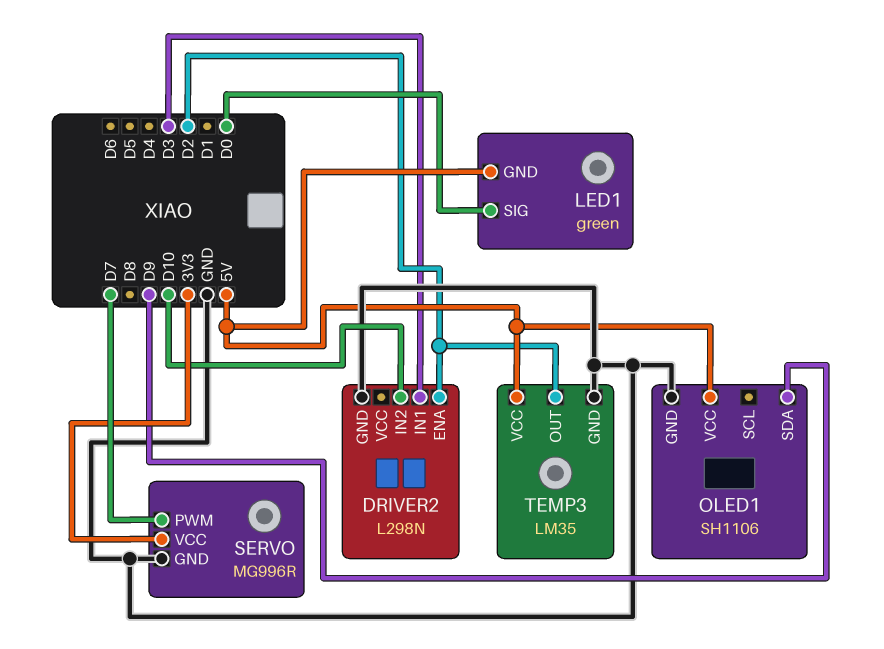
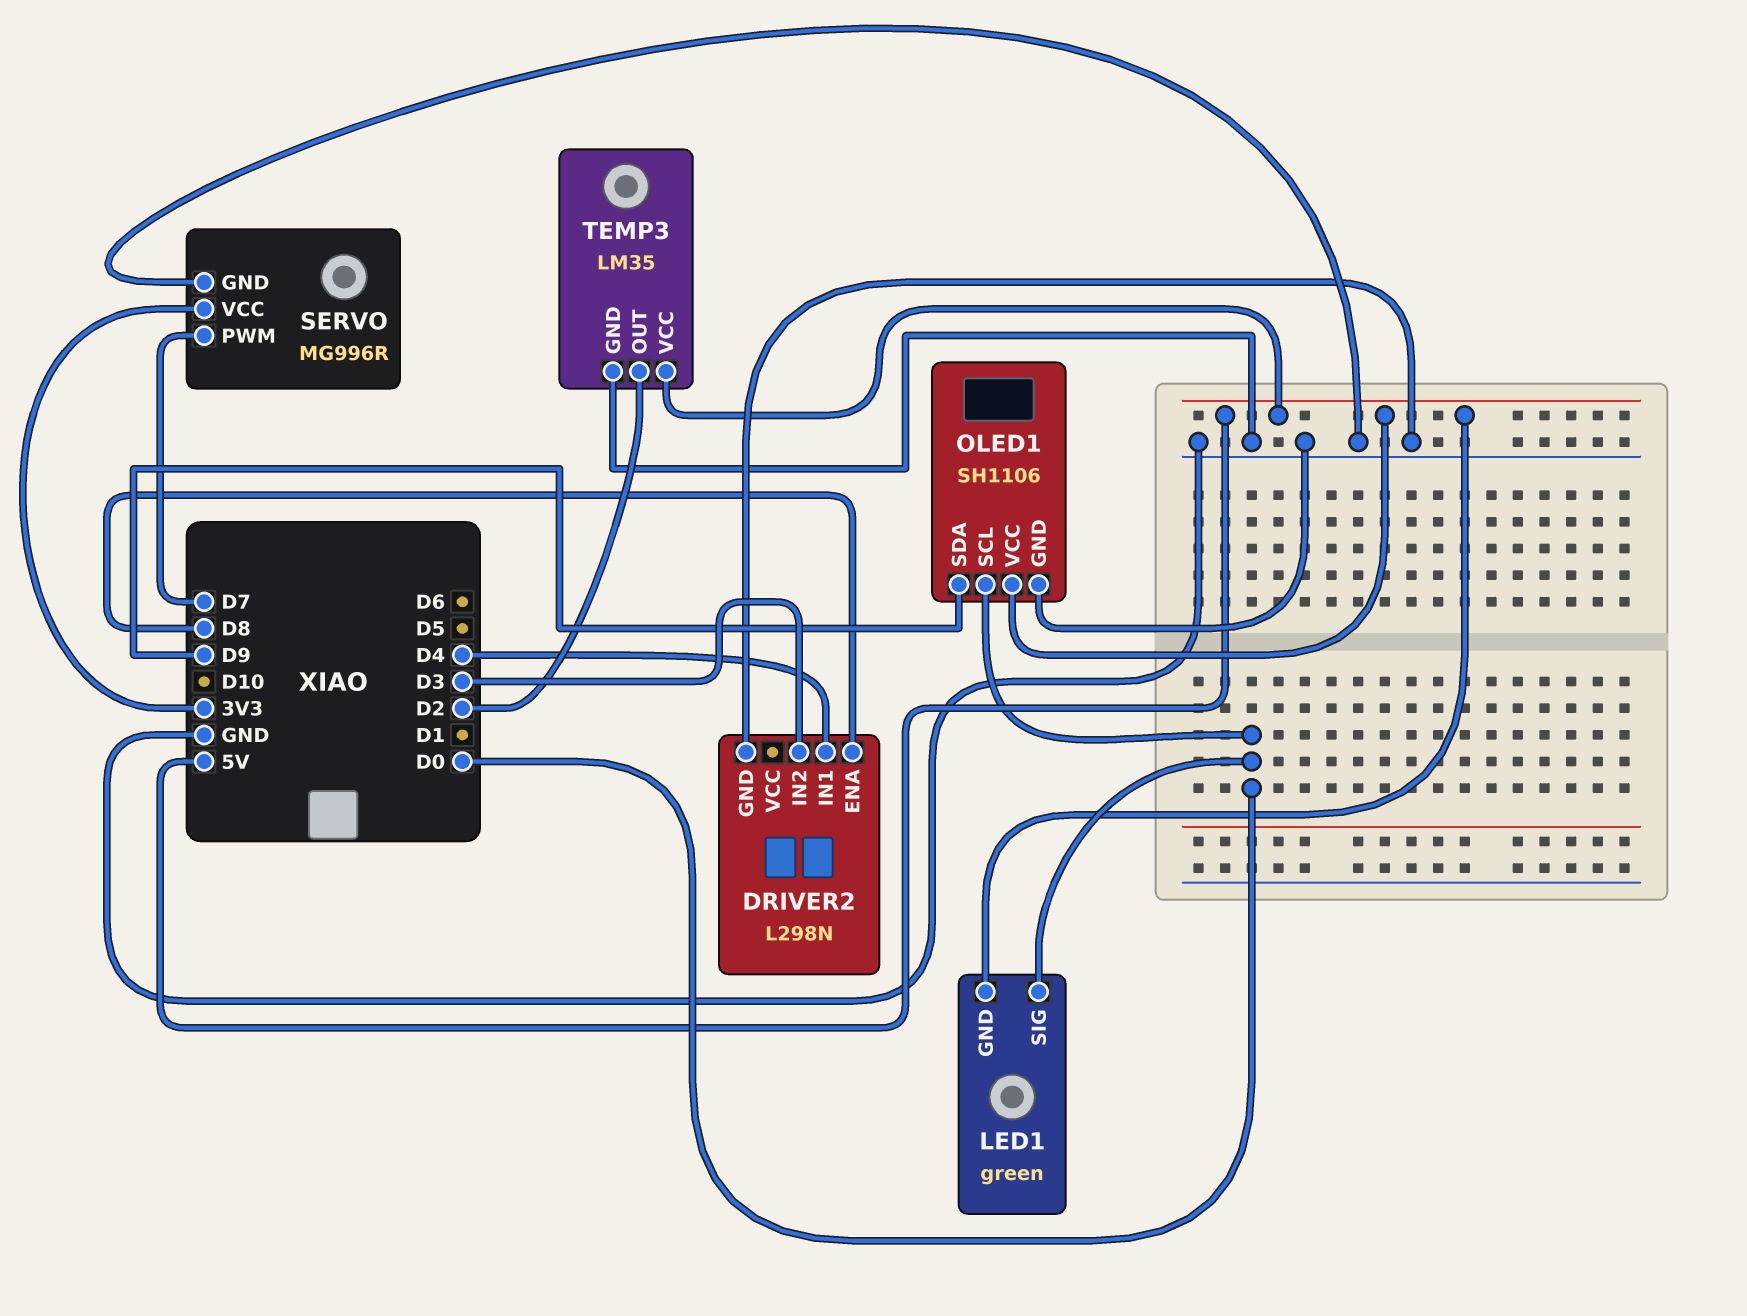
DRIVER2 pin ENA: D2 -> D8
DRIVER2 pin IN1: D3 -> D4
DRIVER2 pin IN2: D10 -> D3
OLED1 pin SCL: none -> D0

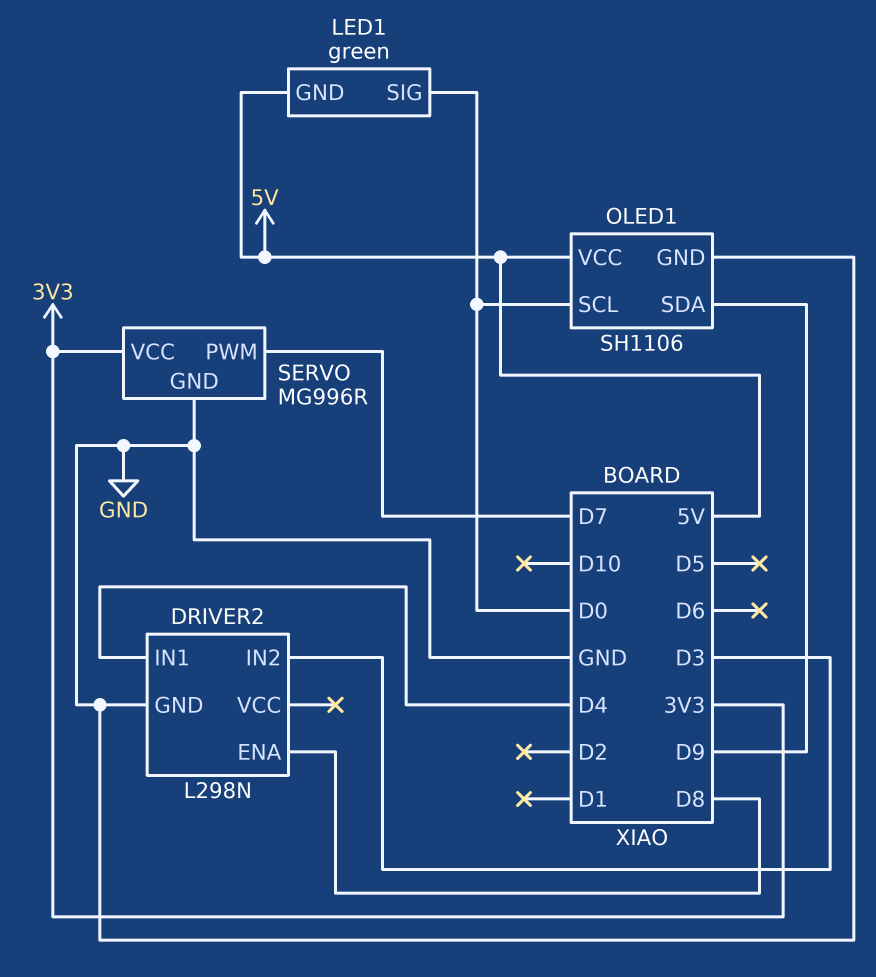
TEMP3: LM35 -> none
TEMP3 pin GND: GND -> none
TEMP3 pin OUT: D2 -> none
TEMP3 pin VCC: 5V -> none

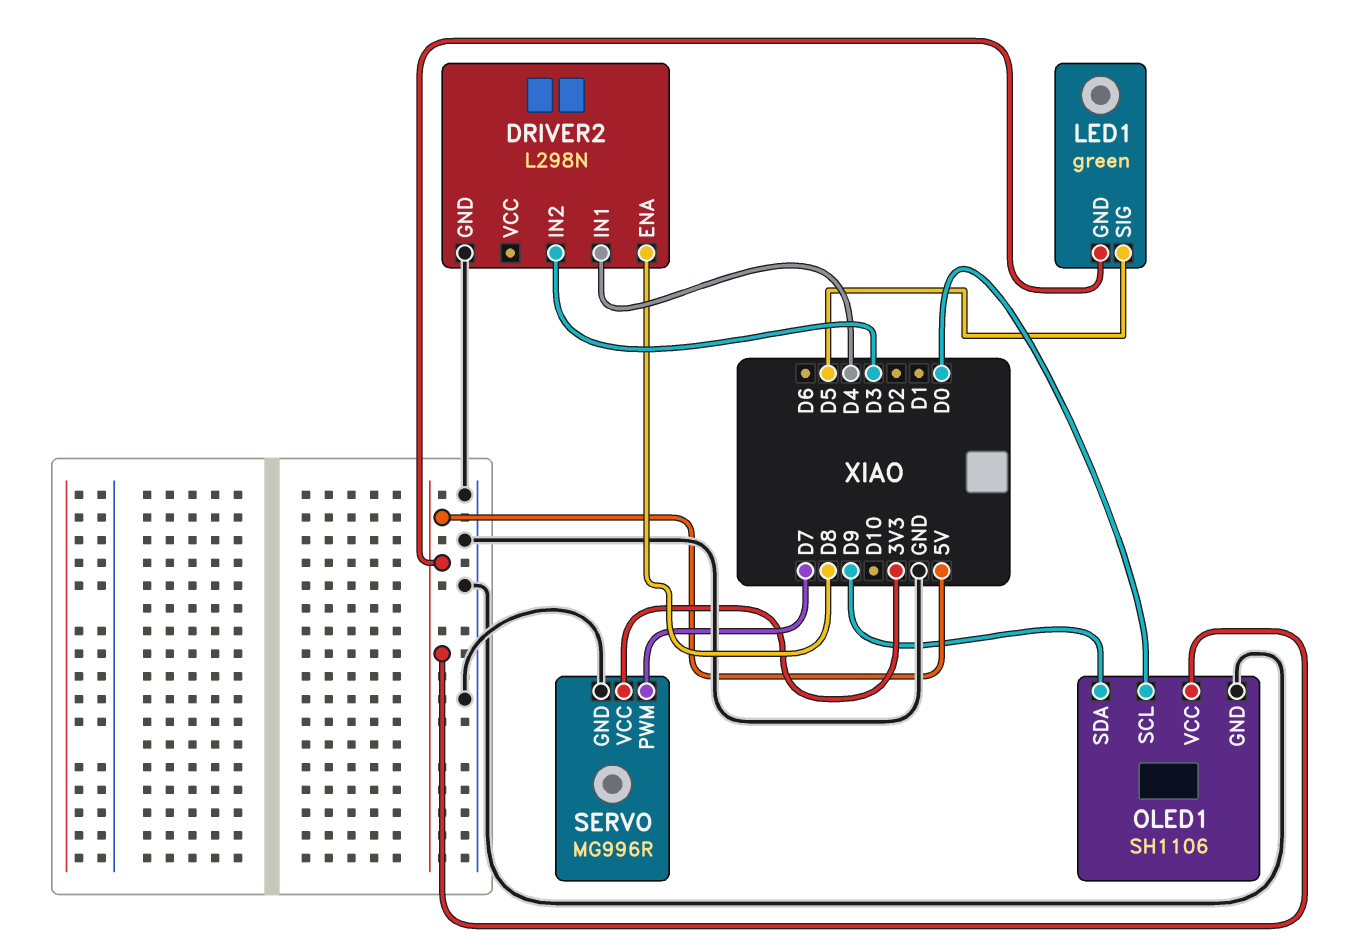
LED1 pin SIG: D0 -> D5

